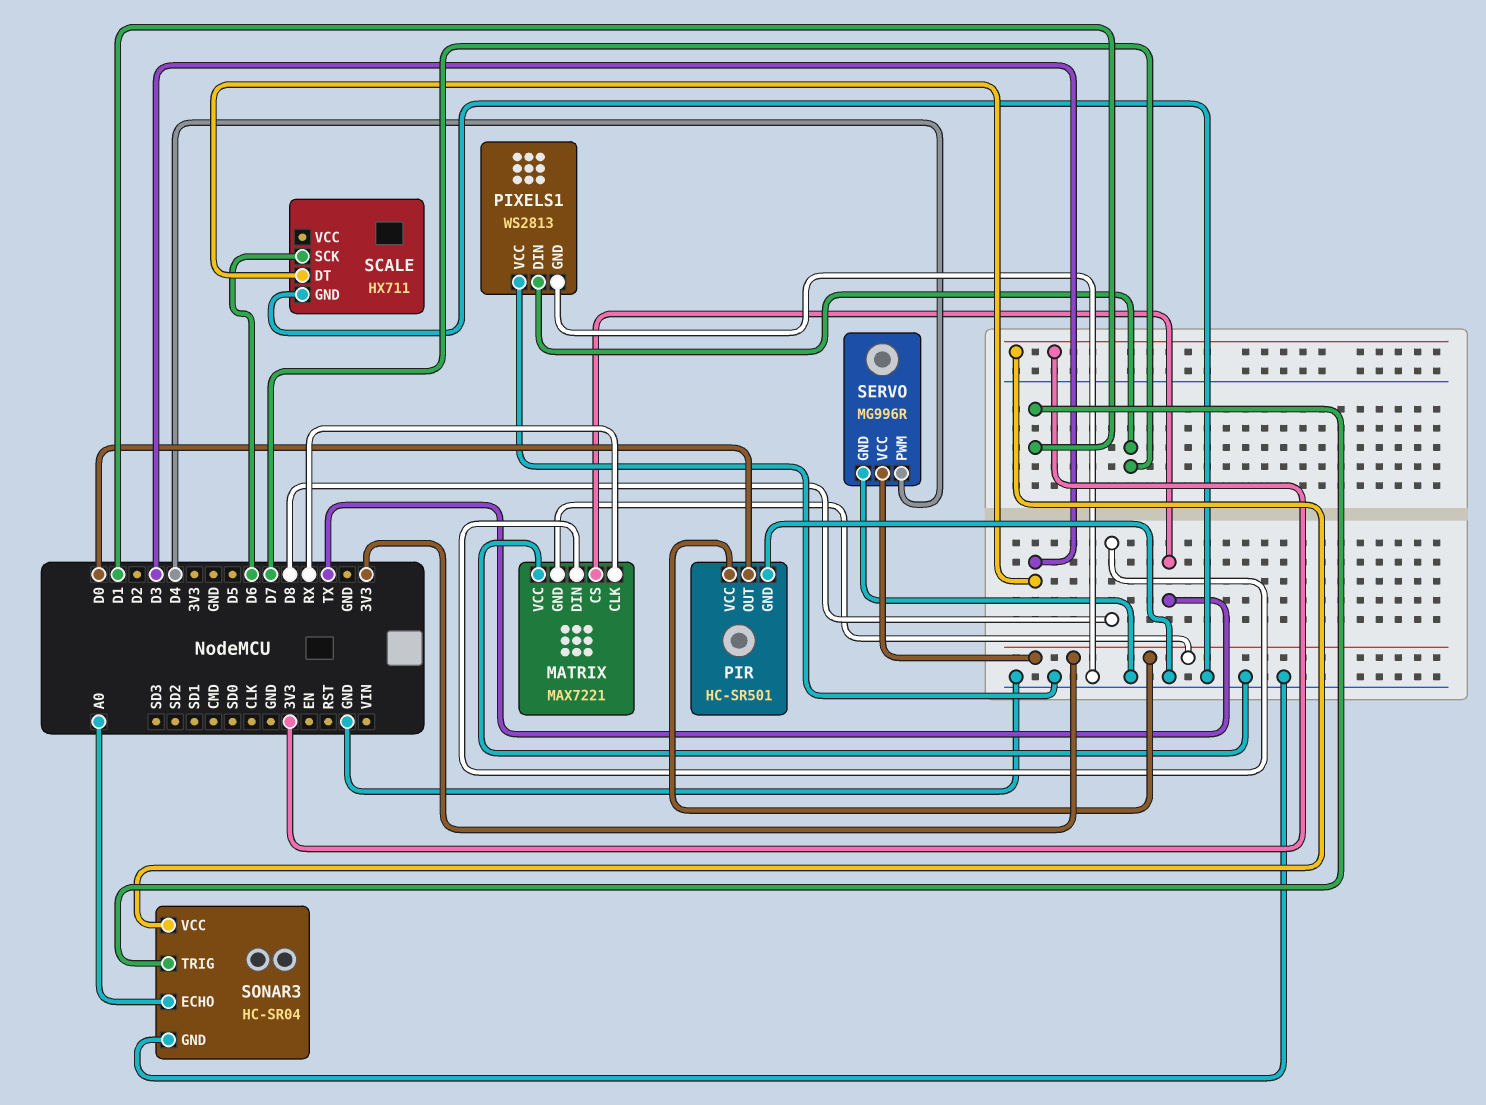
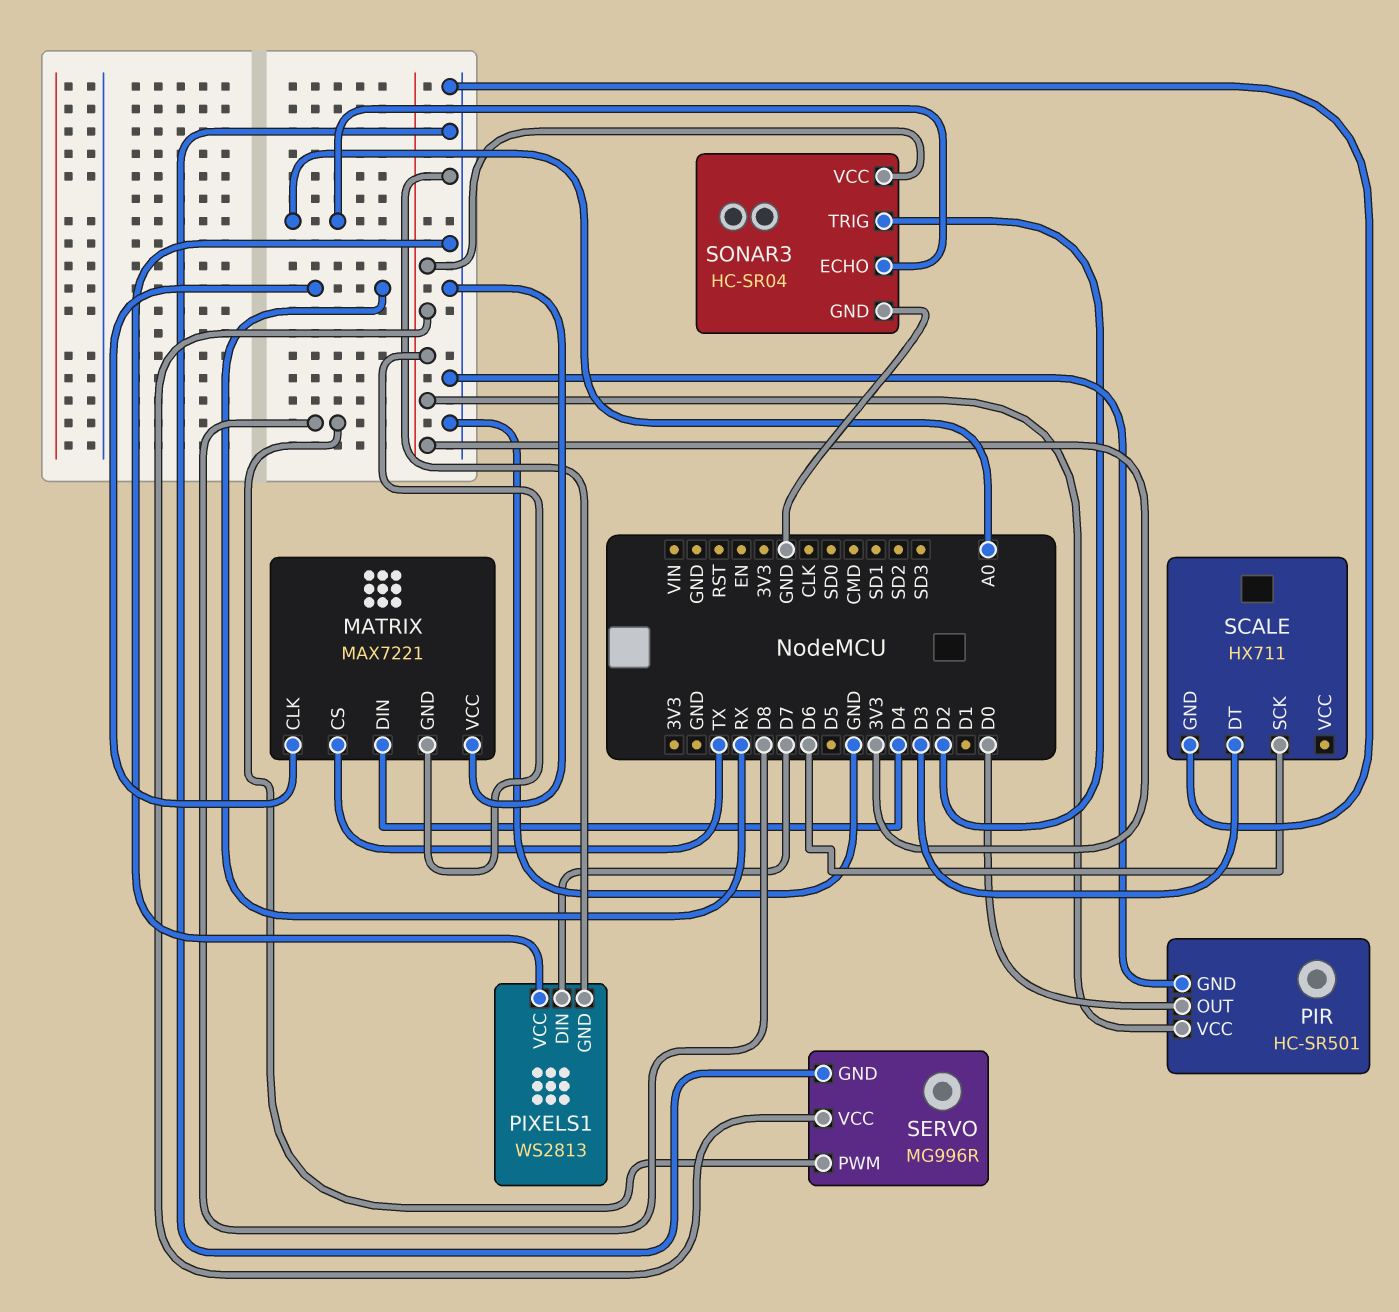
MATRIX pin DIN: D8 -> D4
SERVO pin PWM: D4 -> D8
SONAR3 pin TRIG: D1 -> D2

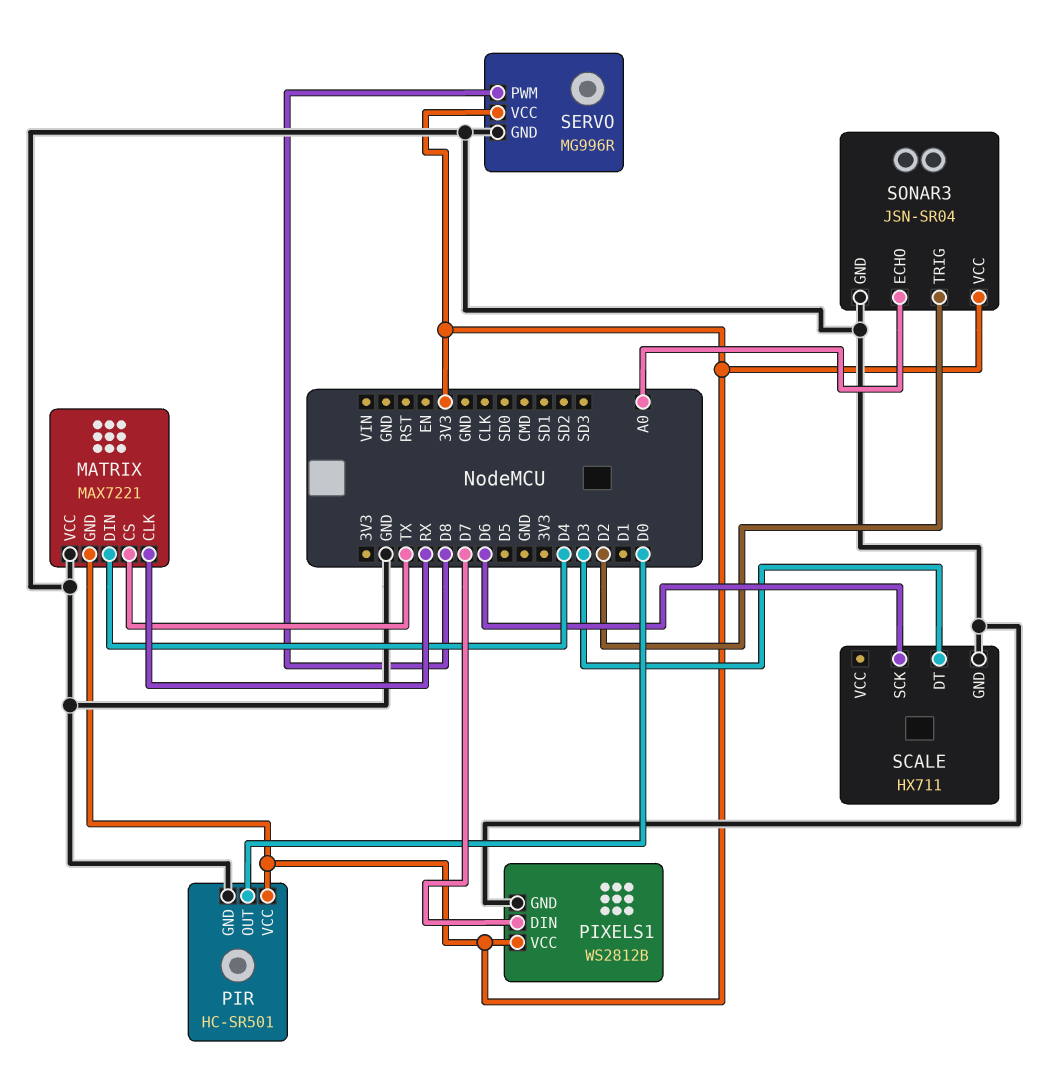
PIXELS1: WS2813 -> WS2812B
PIXELS1 pin VCC: GND -> 3V3
SONAR3: HC-SR04 -> JSN-SR04

